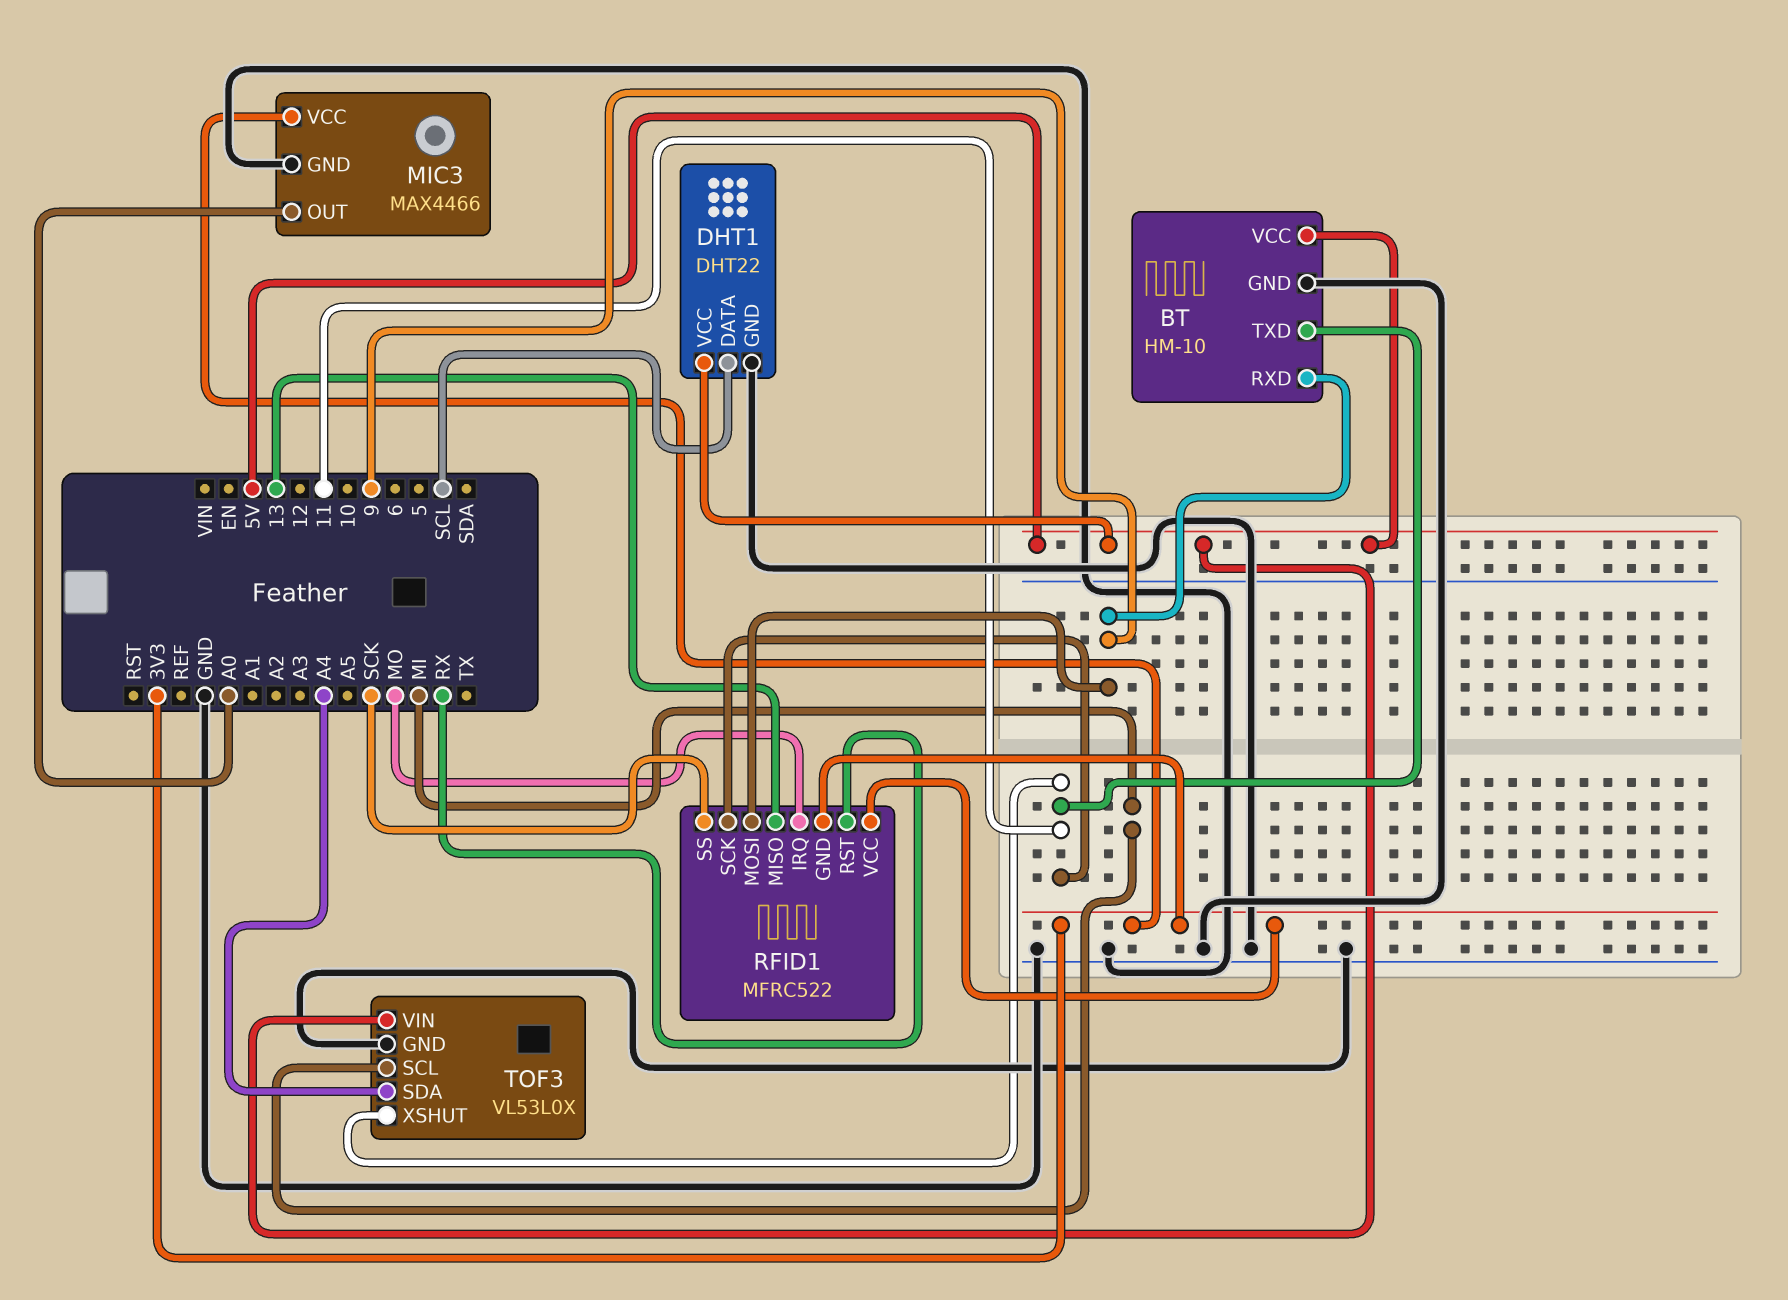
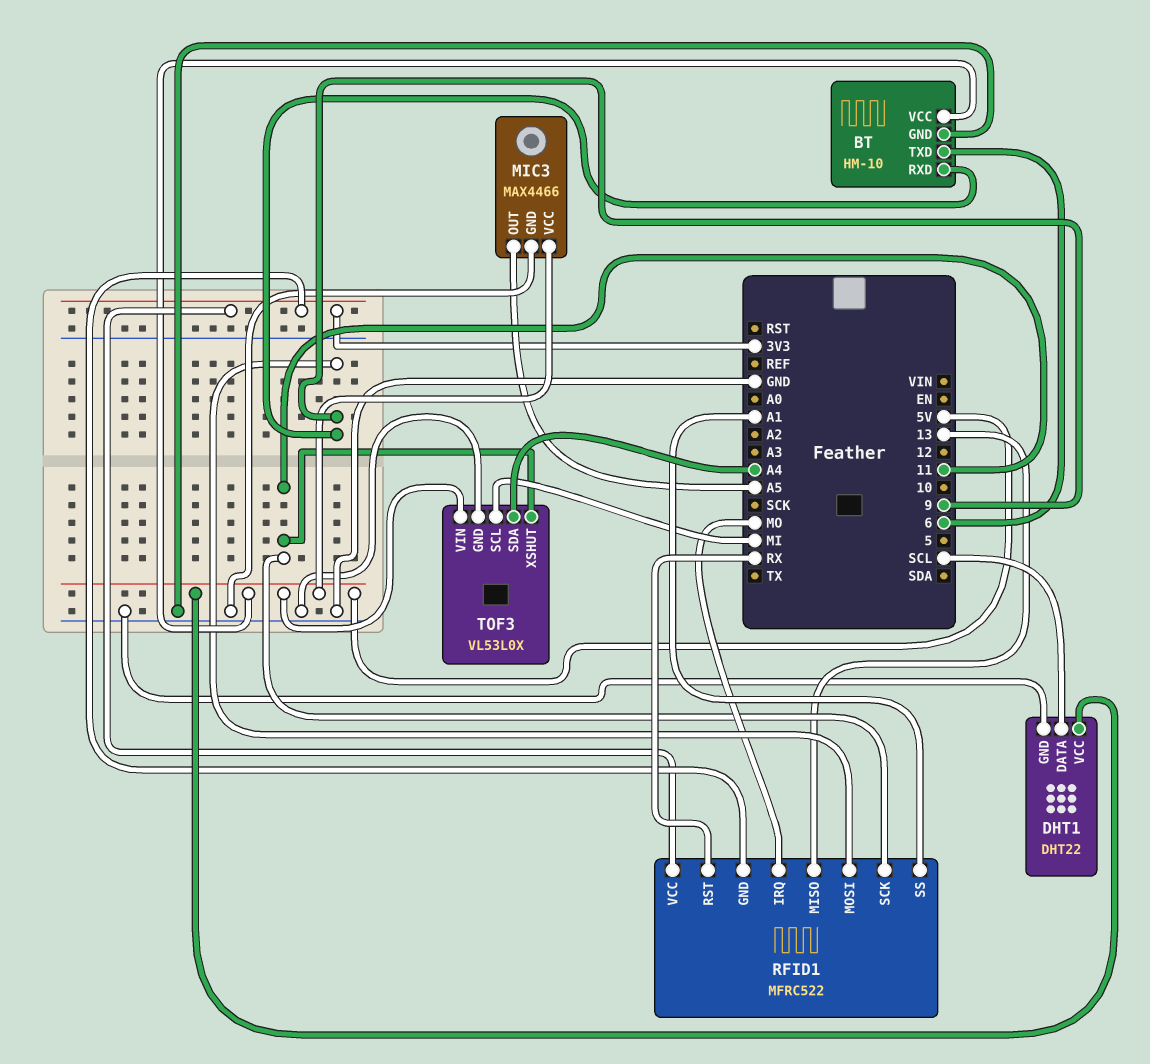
BT pin TXD: 11 -> 6
MIC3 pin OUT: A0 -> A5
MIC3 pin VCC: 3V3 -> 5V
RFID1 pin SS: SCK -> A1

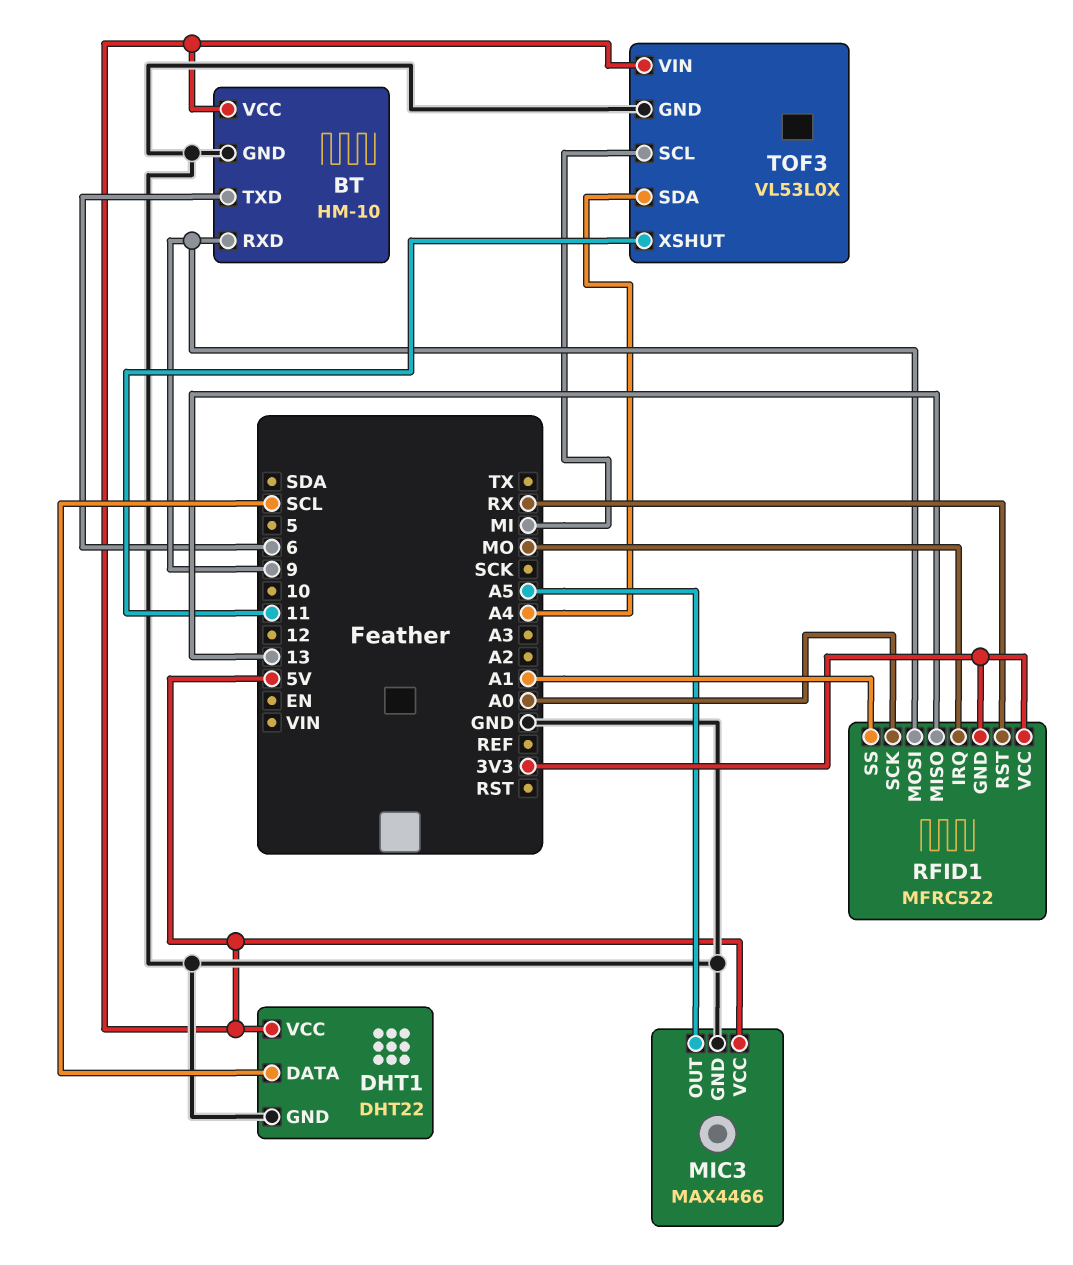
RFID1 pin SCK: 11 -> A0

